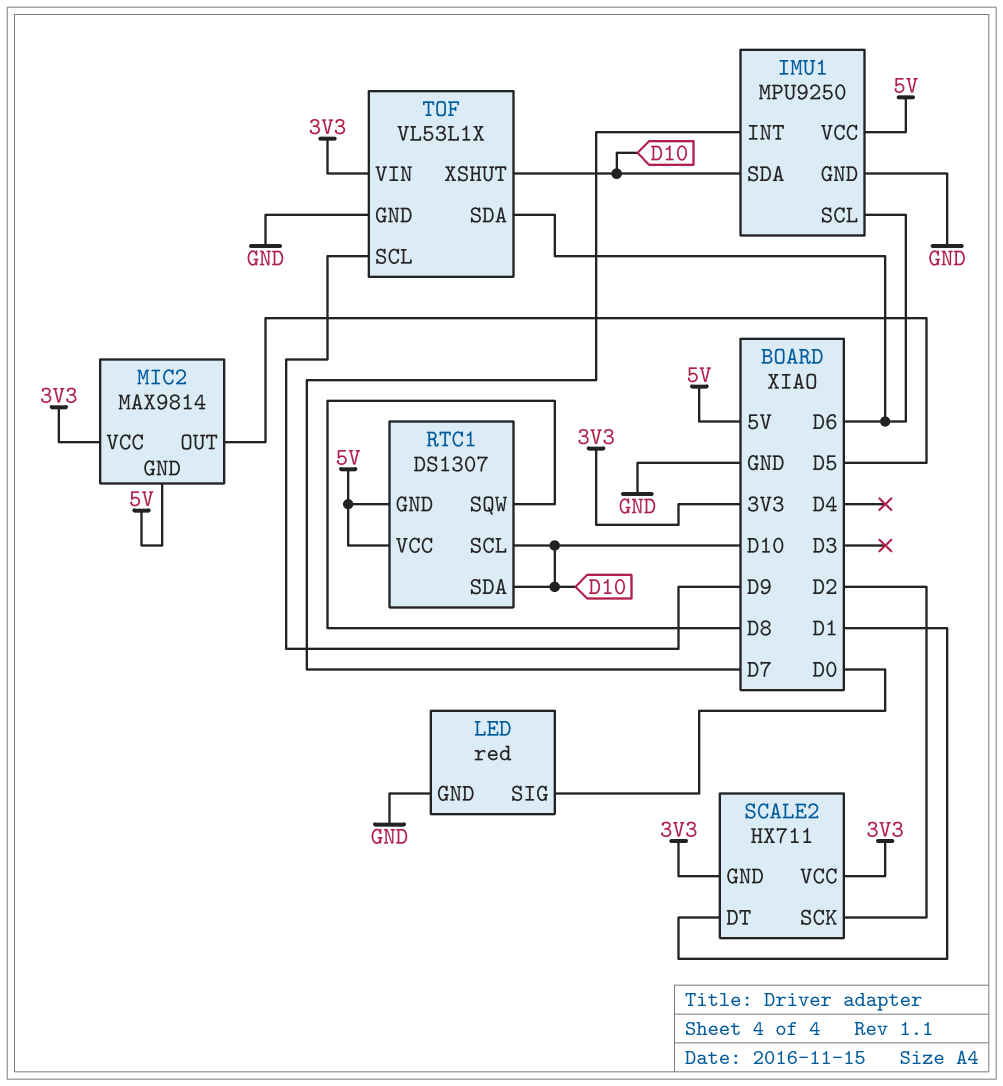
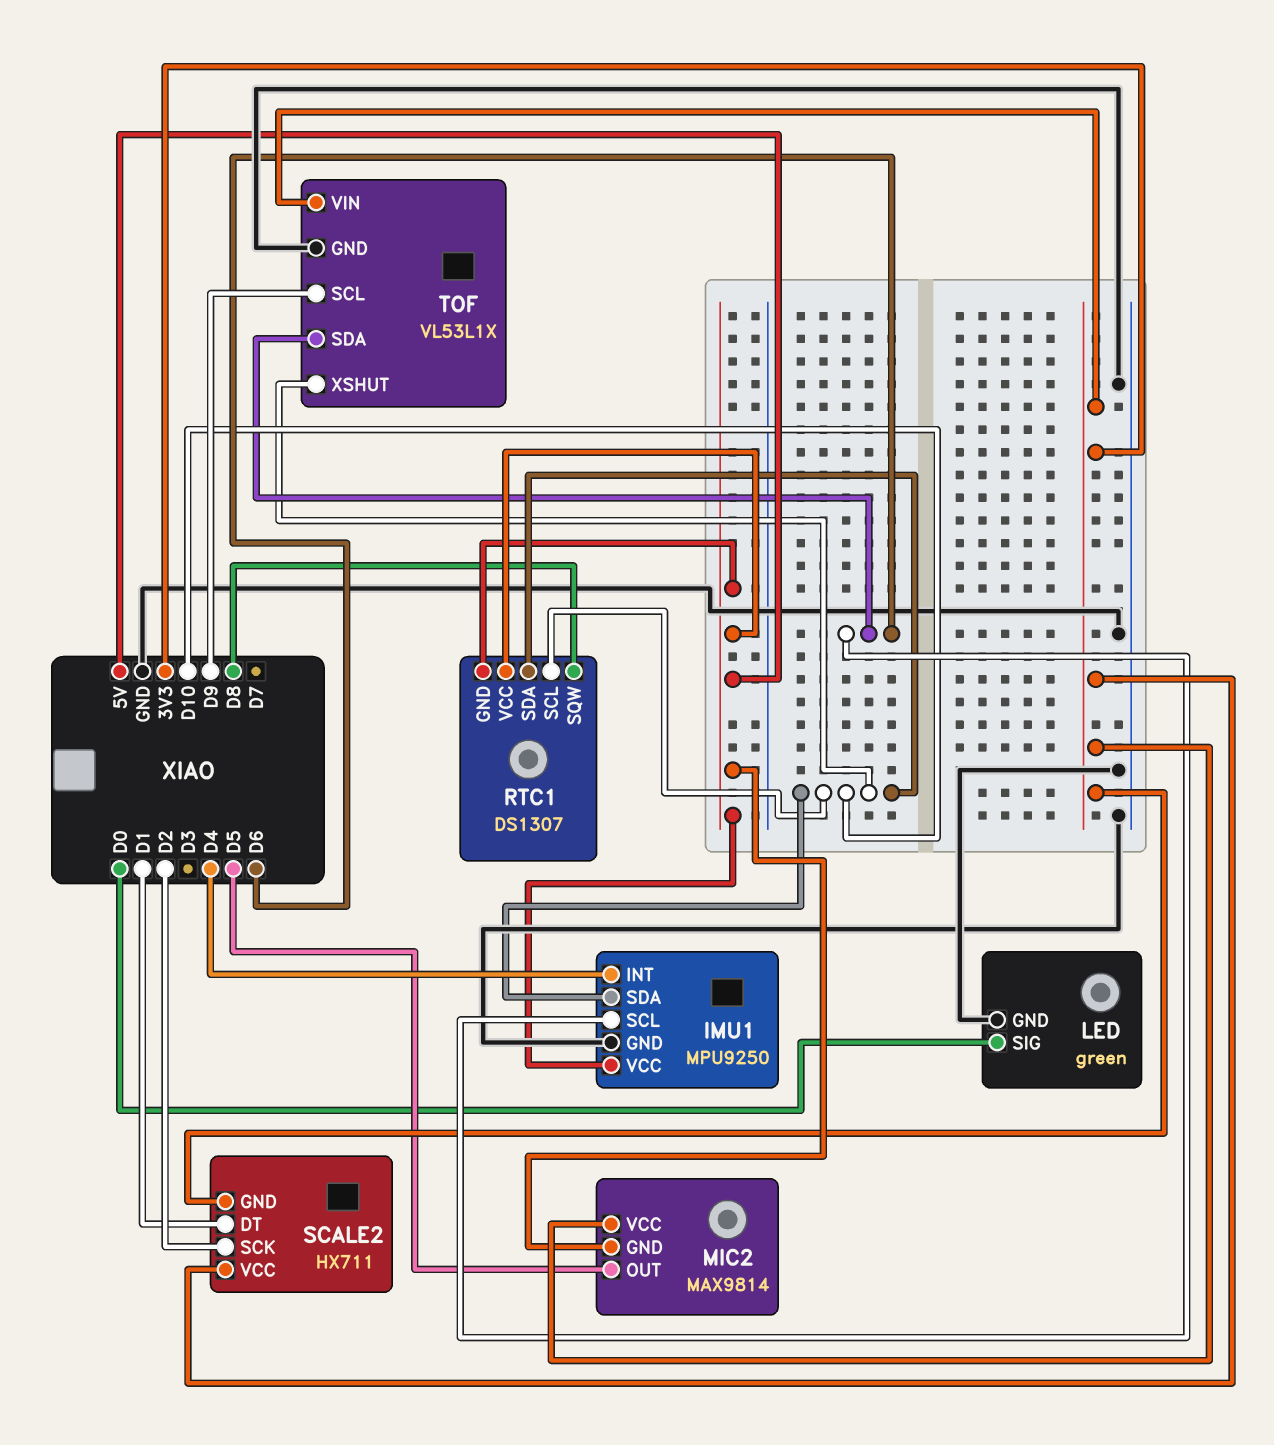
IMU1 pin INT: D7 -> D4
LED: red -> green

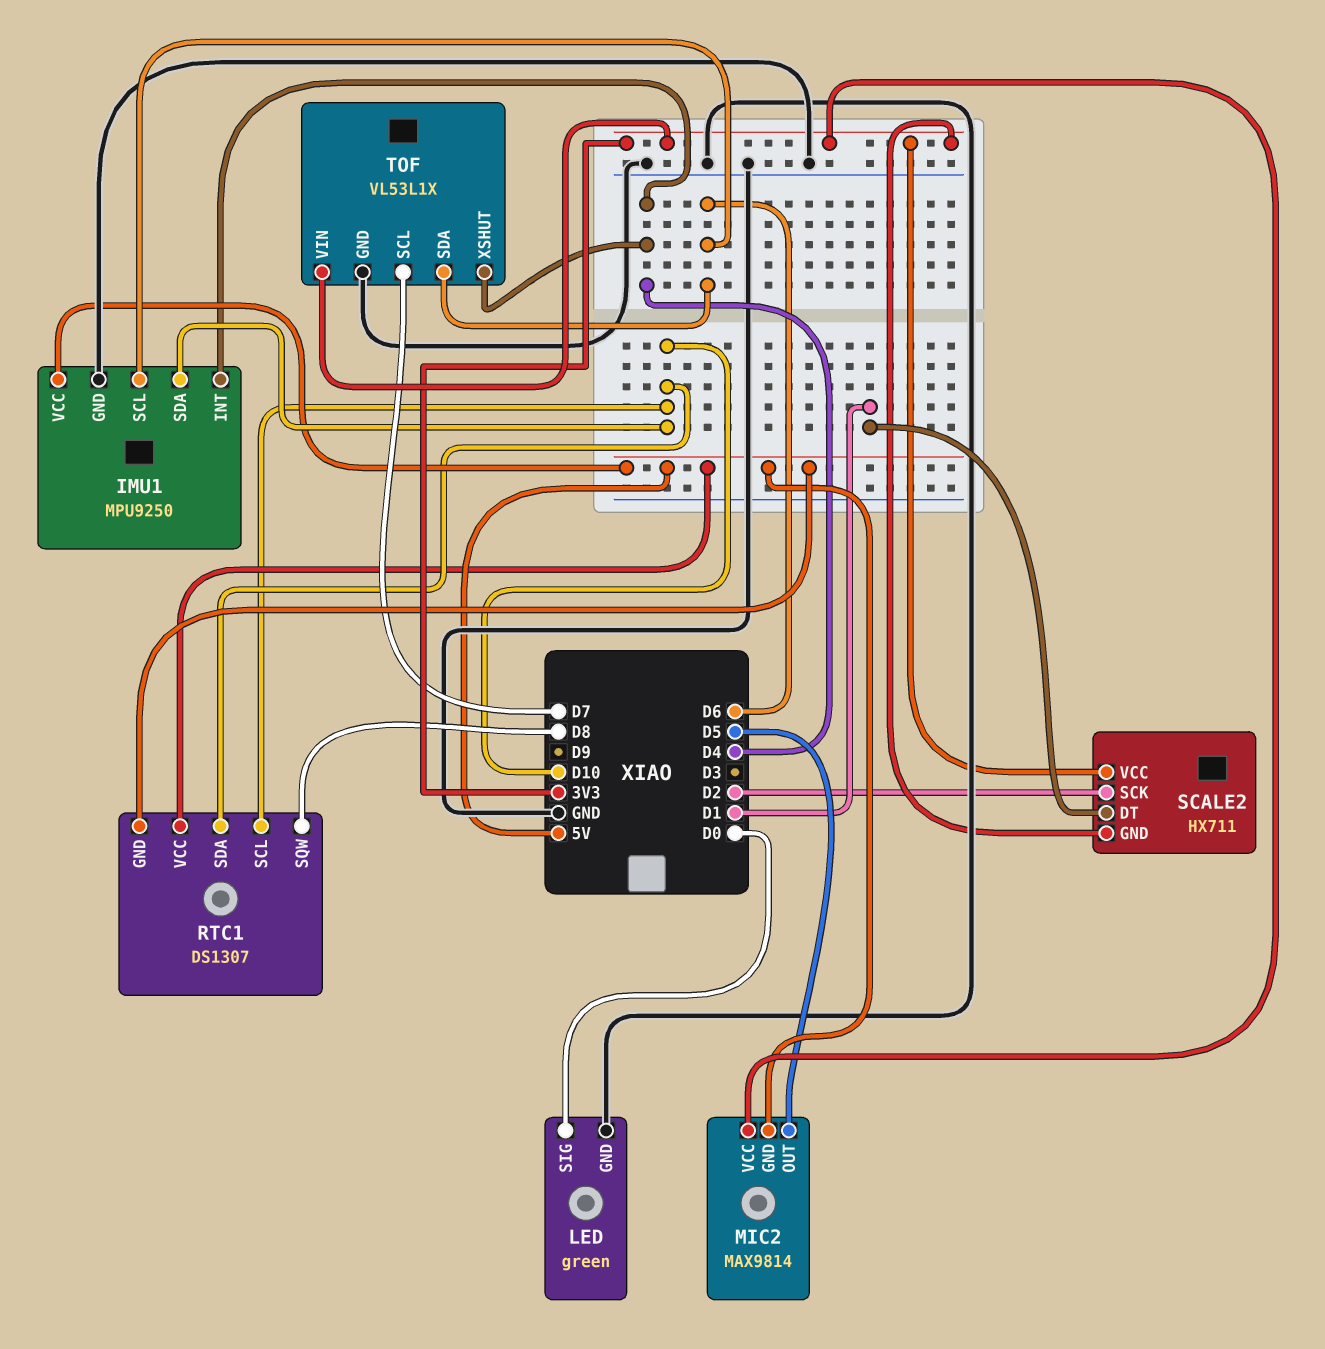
TOF pin SCL: D9 -> D7
TOF pin XSHUT: D10 -> D4

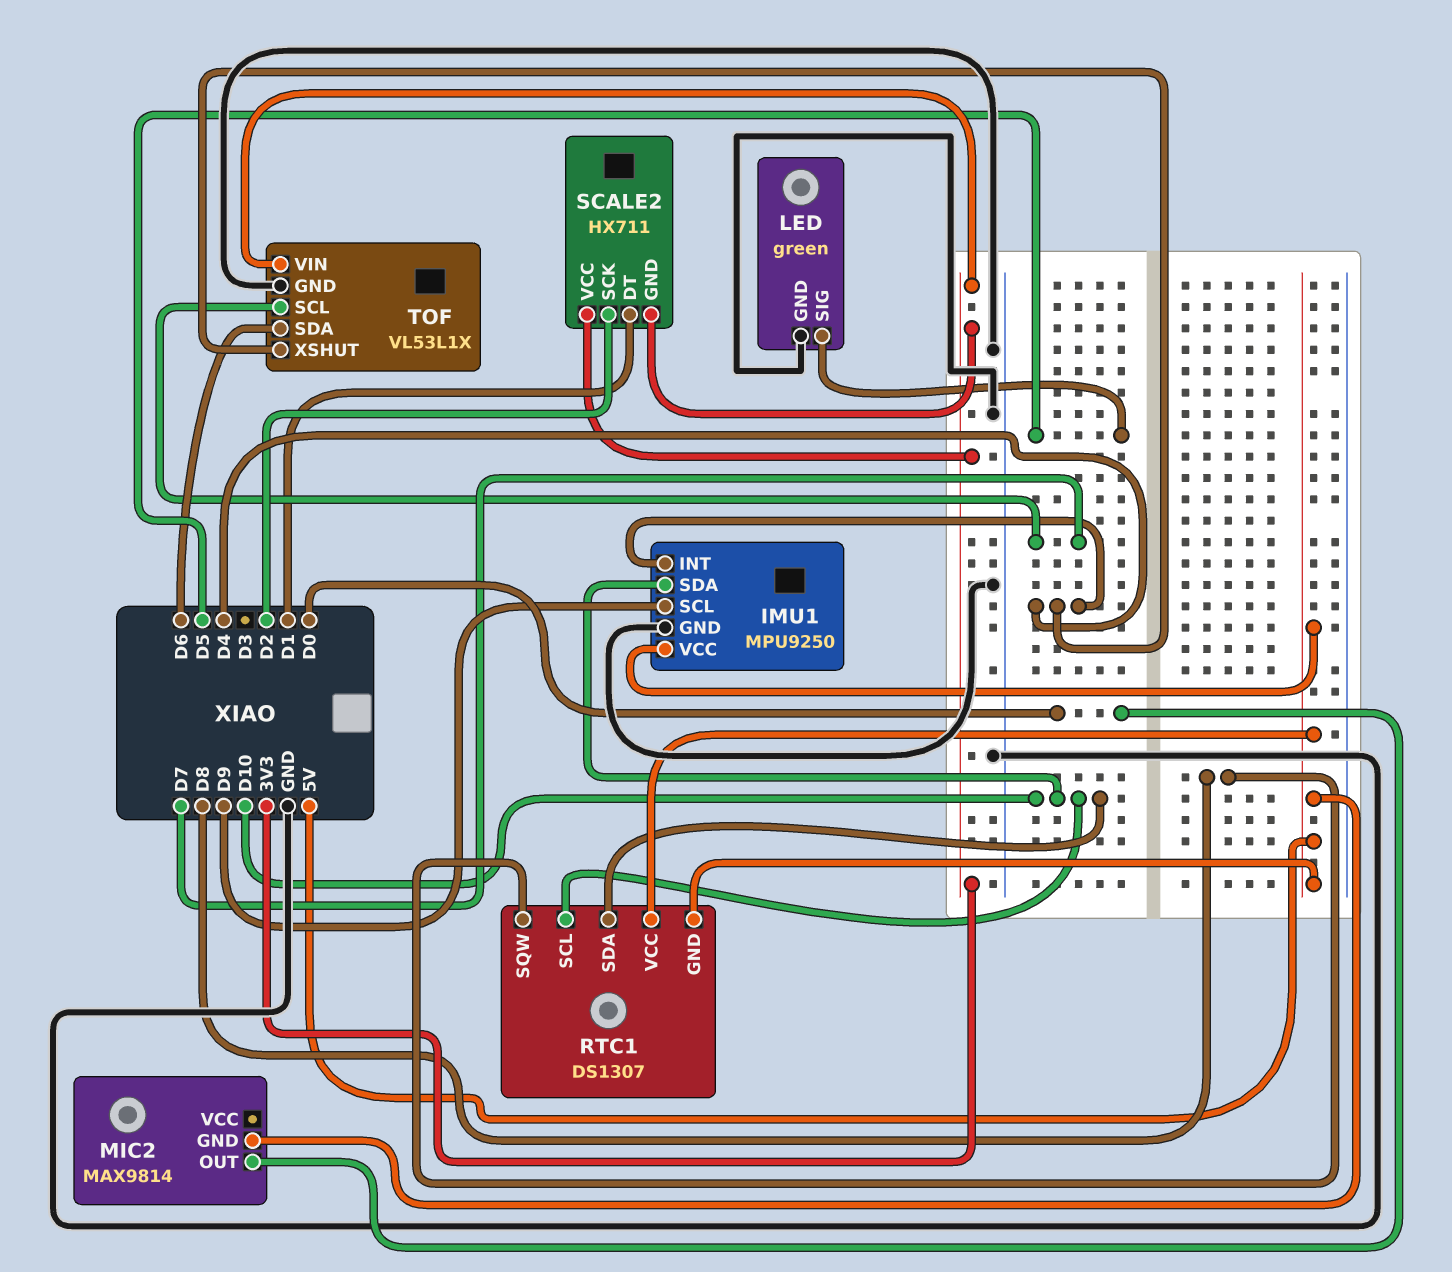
IMU1 pin SCL: D6 -> D9
LED pin SIG: D0 -> D5
MIC2 pin OUT: D5 -> D0
MIC2 pin VCC: 3V3 -> none

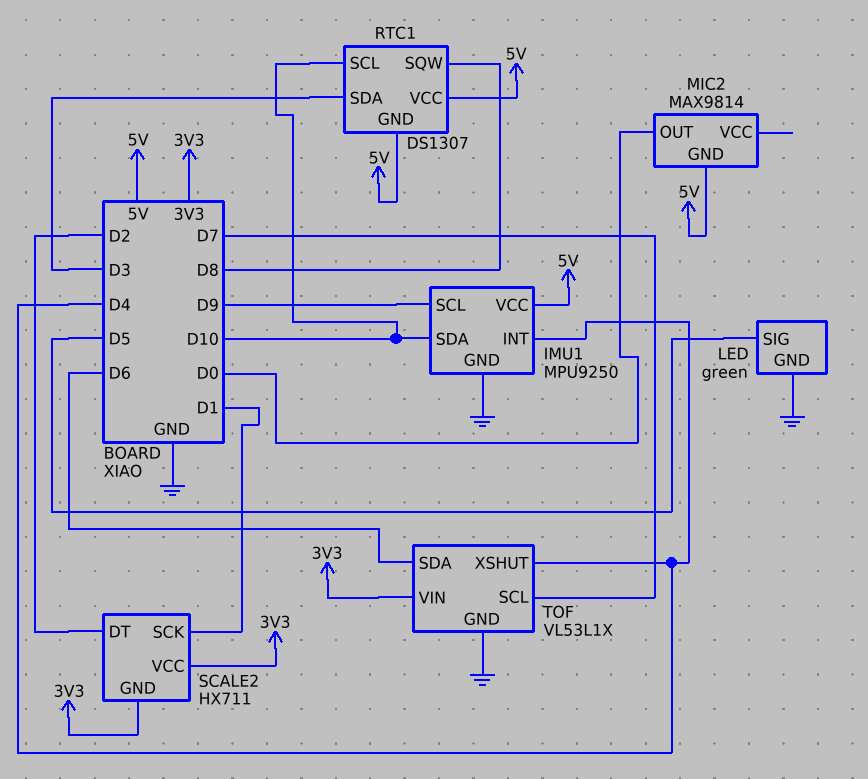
RTC1 pin SDA: D10 -> D3
SCALE2 pin DT: D1 -> D2
SCALE2 pin SCK: D2 -> D1

